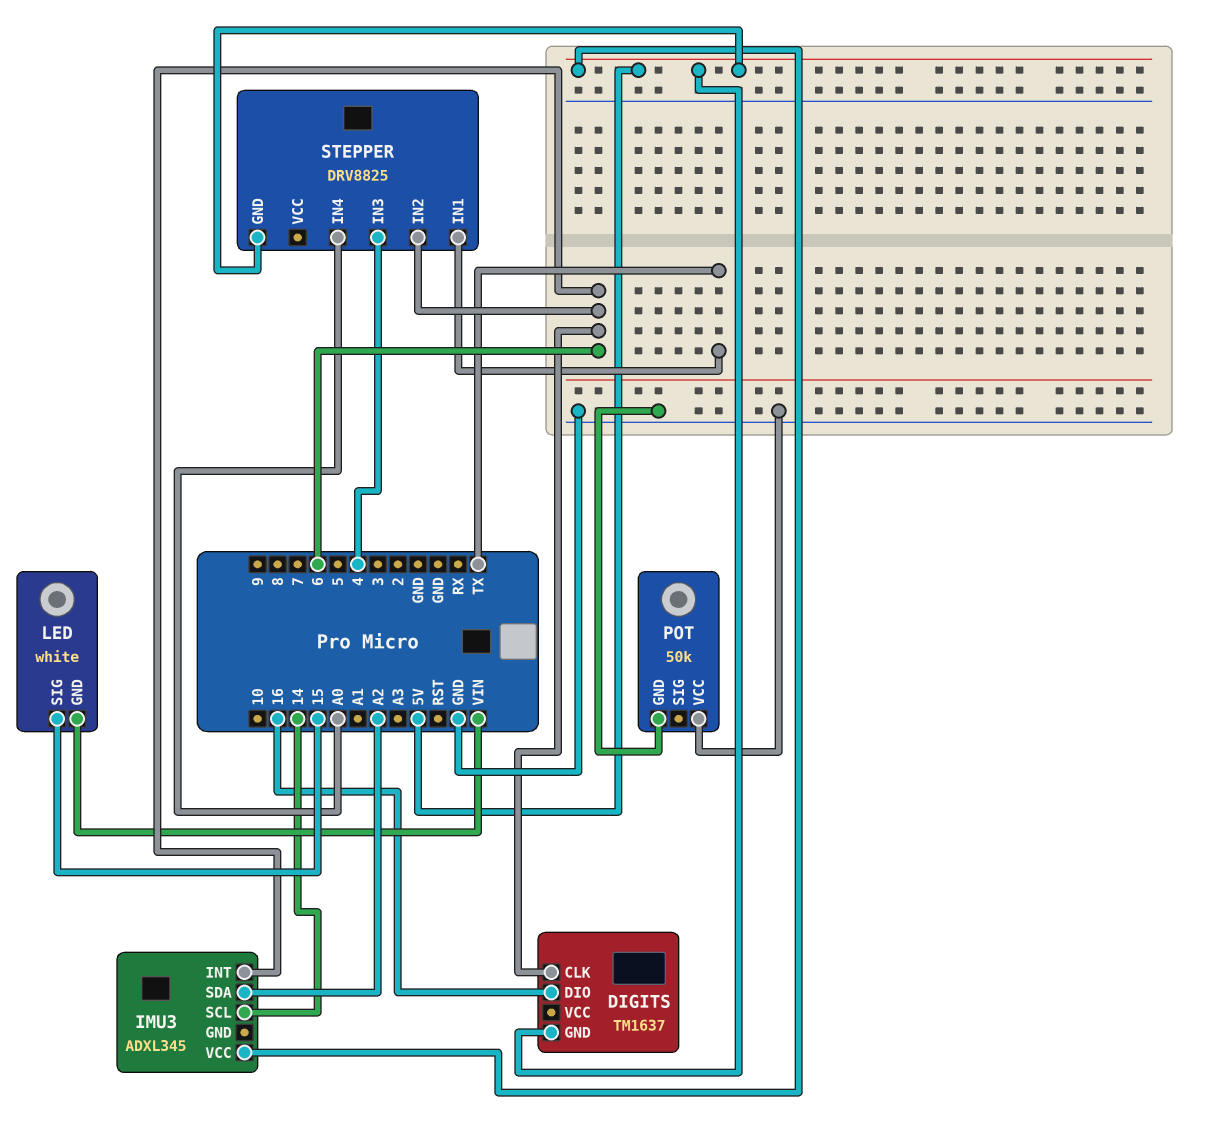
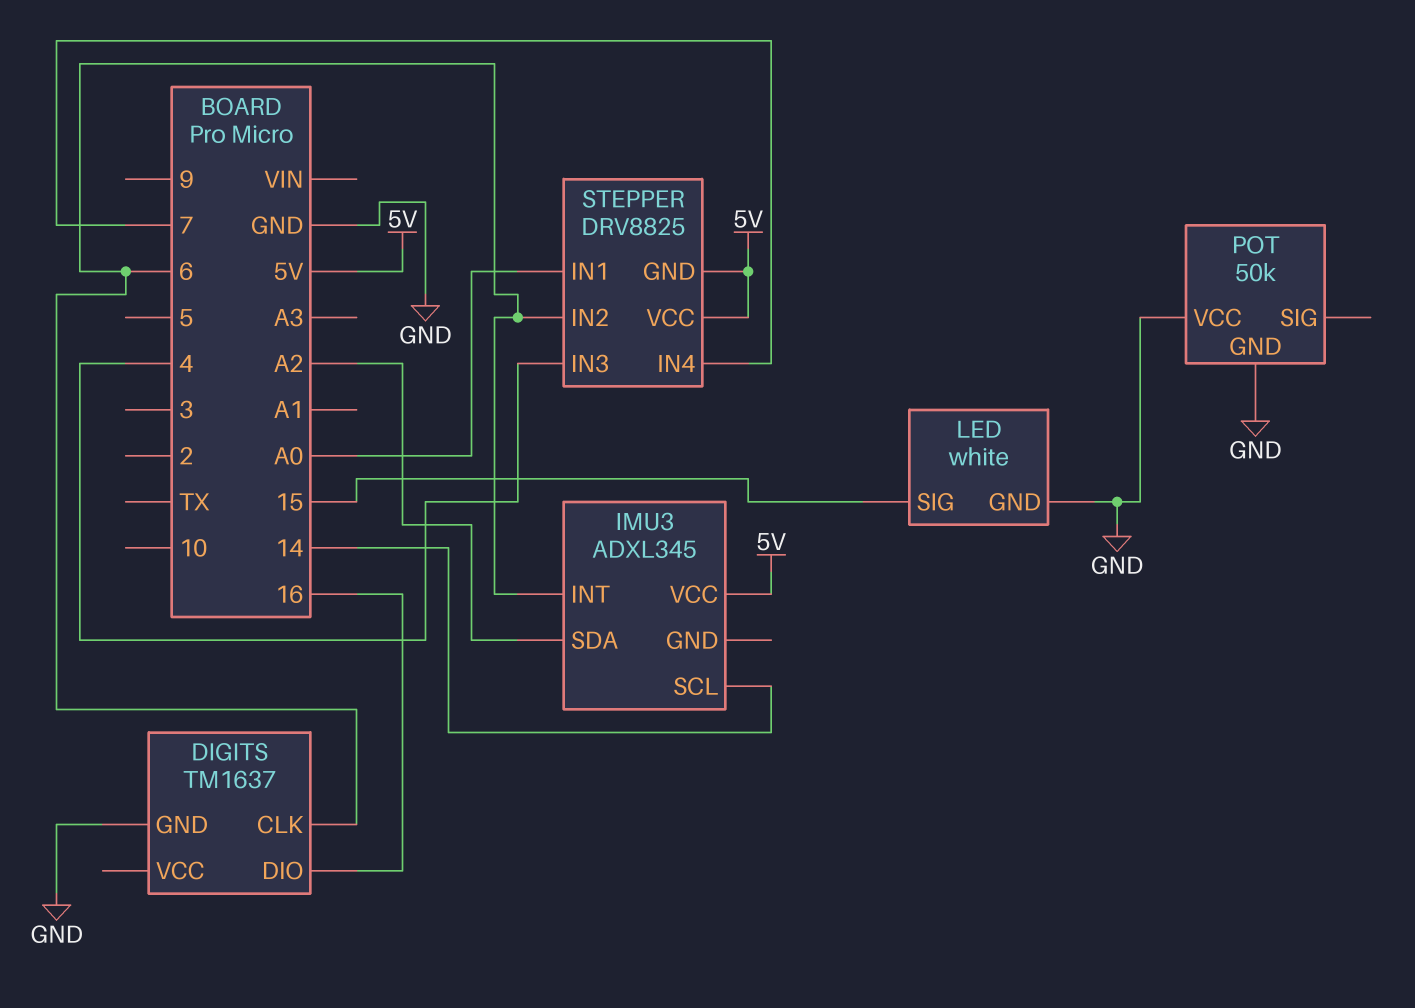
DIGITS pin GND: 5V -> GND
LED pin GND: VIN -> GND
STEPPER pin IN1: TX -> A0
STEPPER pin IN4: A0 -> 7
STEPPER pin VCC: none -> 5V

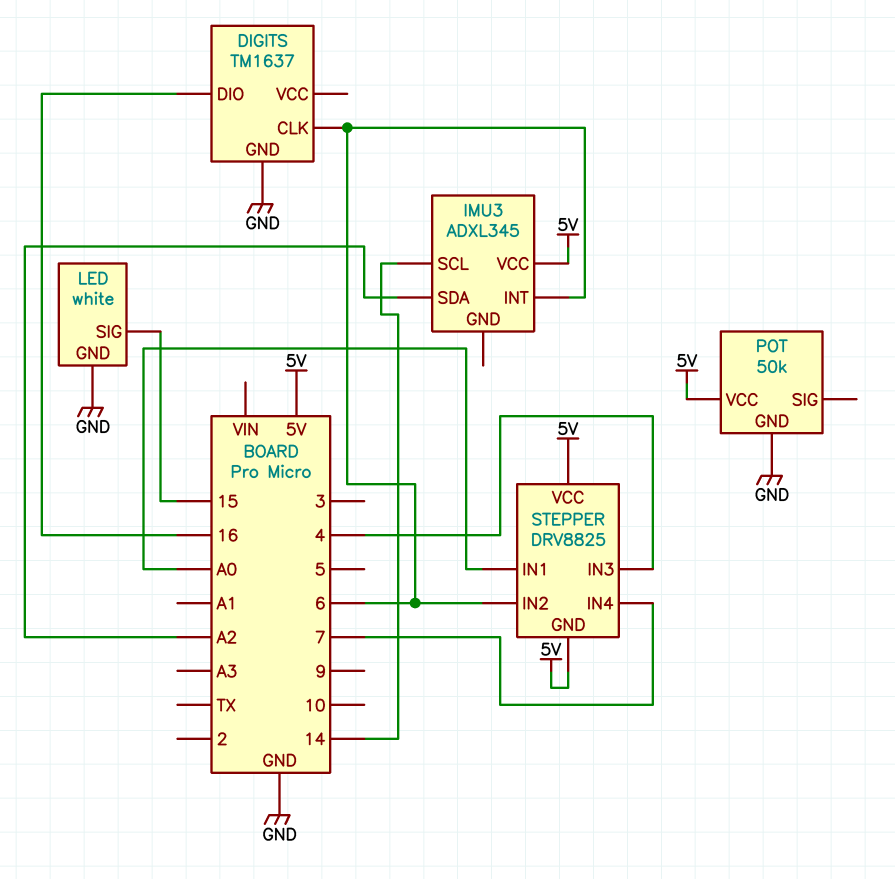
POT pin VCC: GND -> 5V

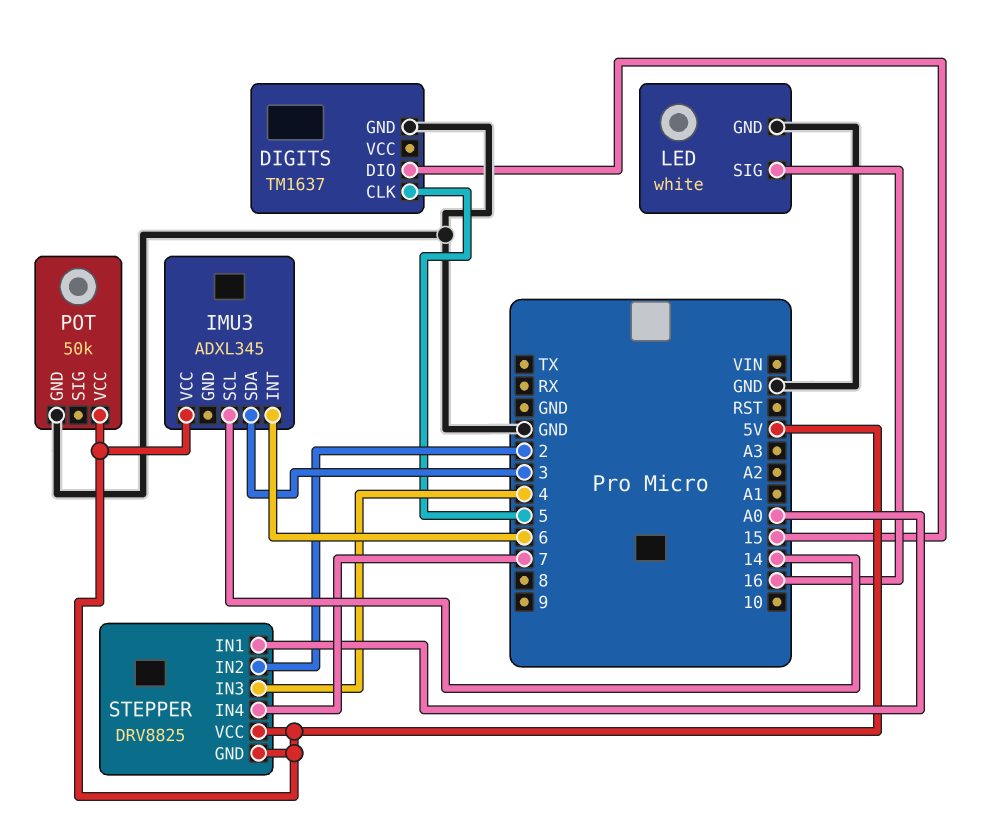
DIGITS pin CLK: 6 -> 5
DIGITS pin DIO: 16 -> 15
IMU3 pin SDA: A2 -> 3
LED pin SIG: 15 -> 16
STEPPER pin IN2: 6 -> 2

